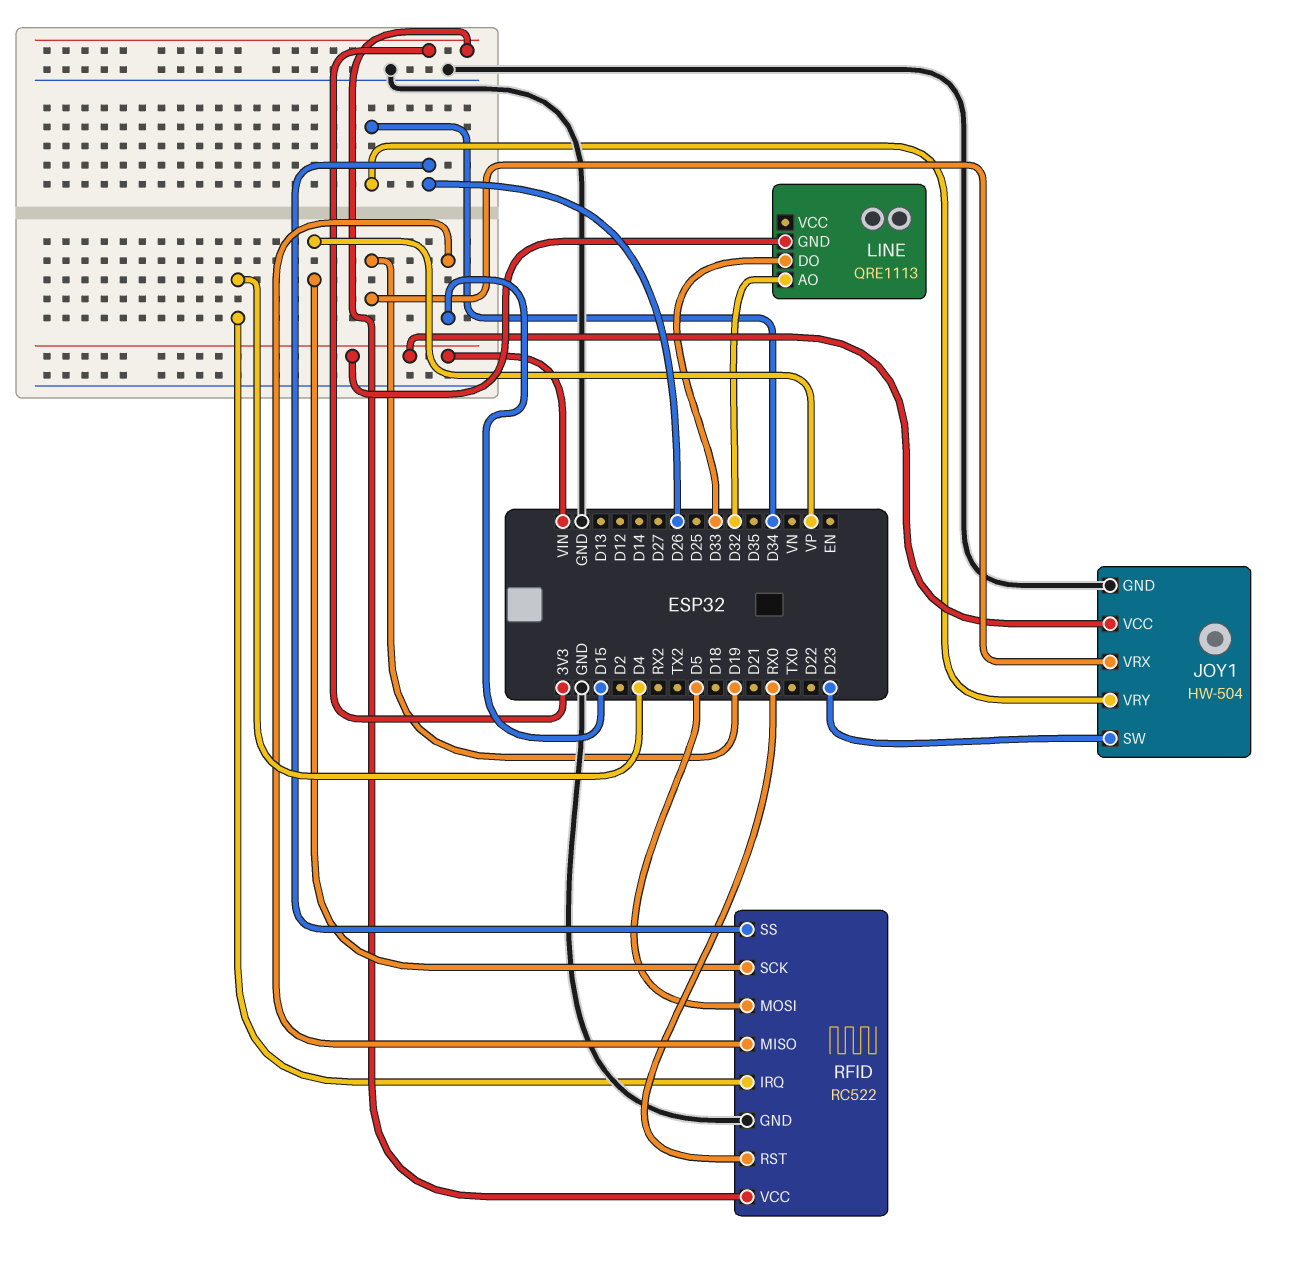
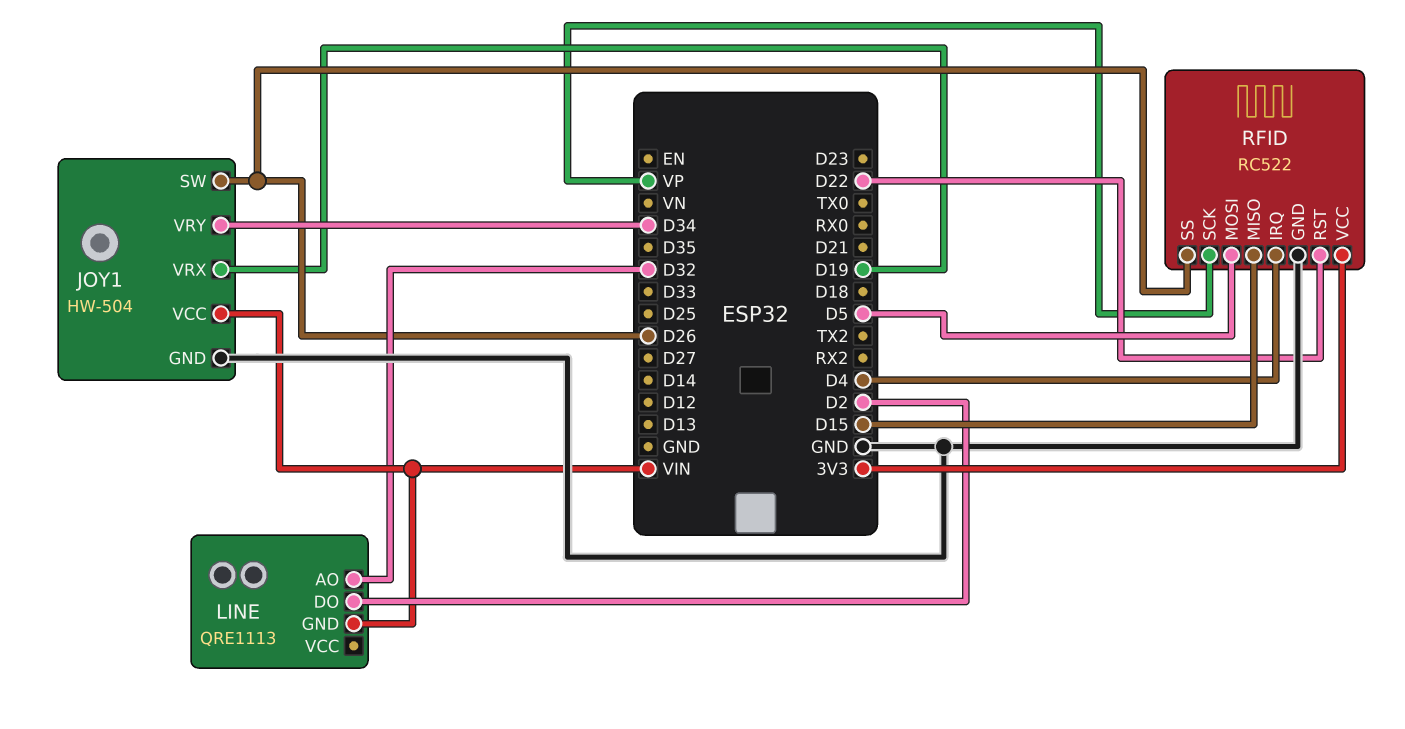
JOY1 pin SW: D23 -> D26
LINE pin DO: D33 -> D2
RFID pin RST: RX0 -> D22

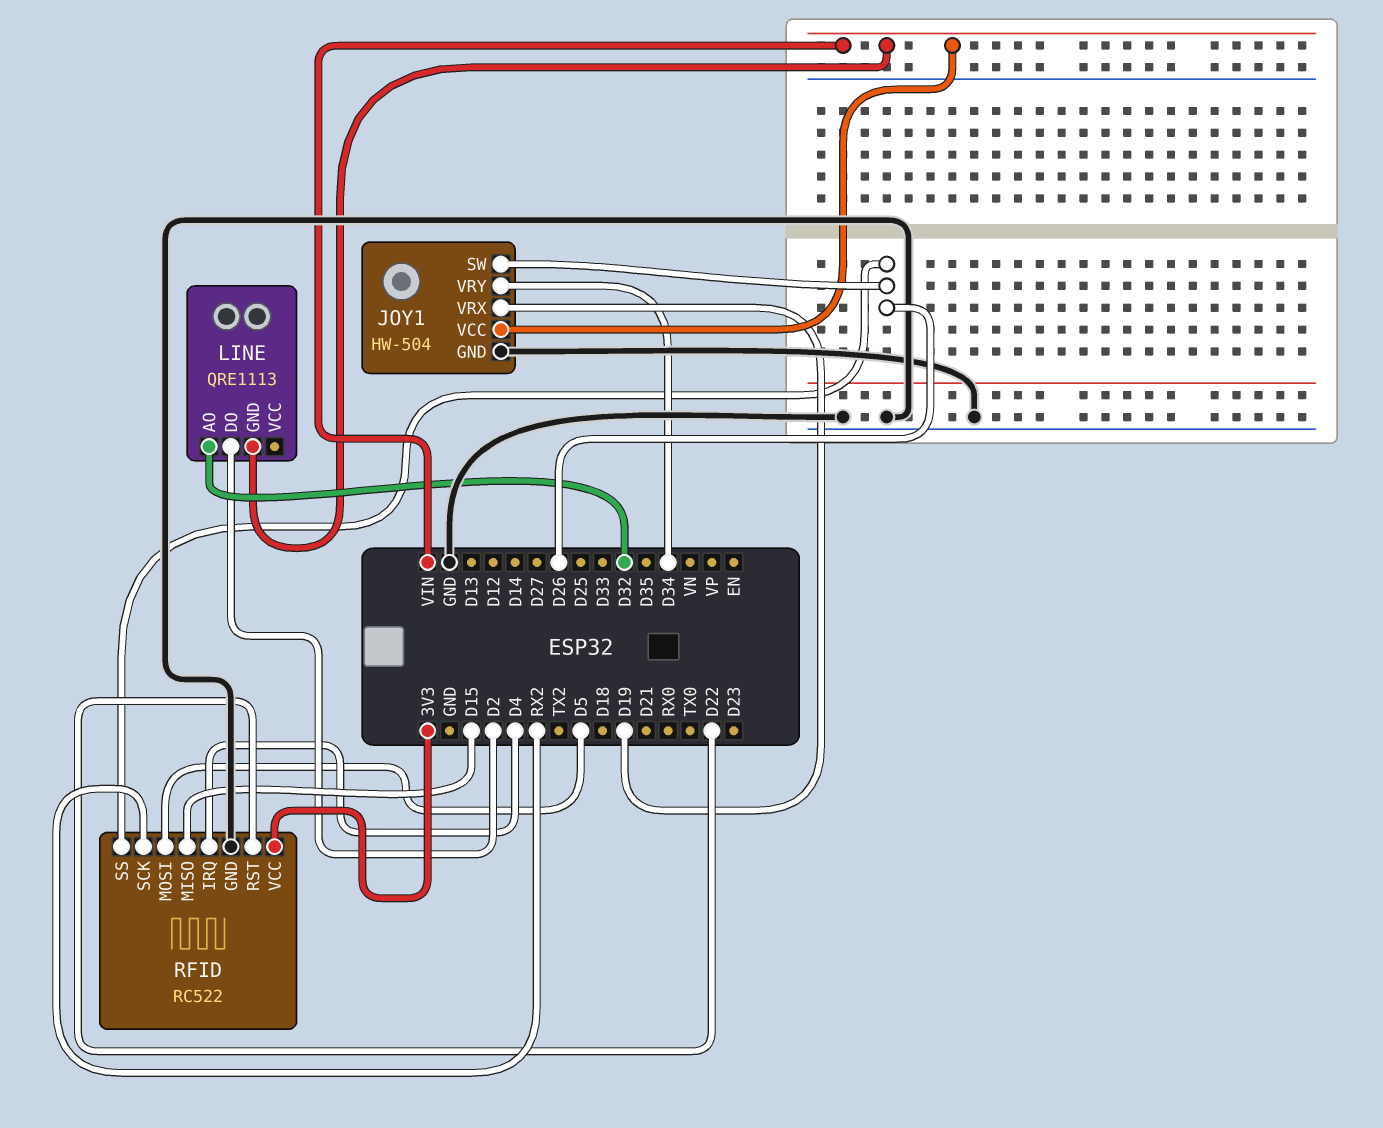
RFID pin SCK: VP -> RX2

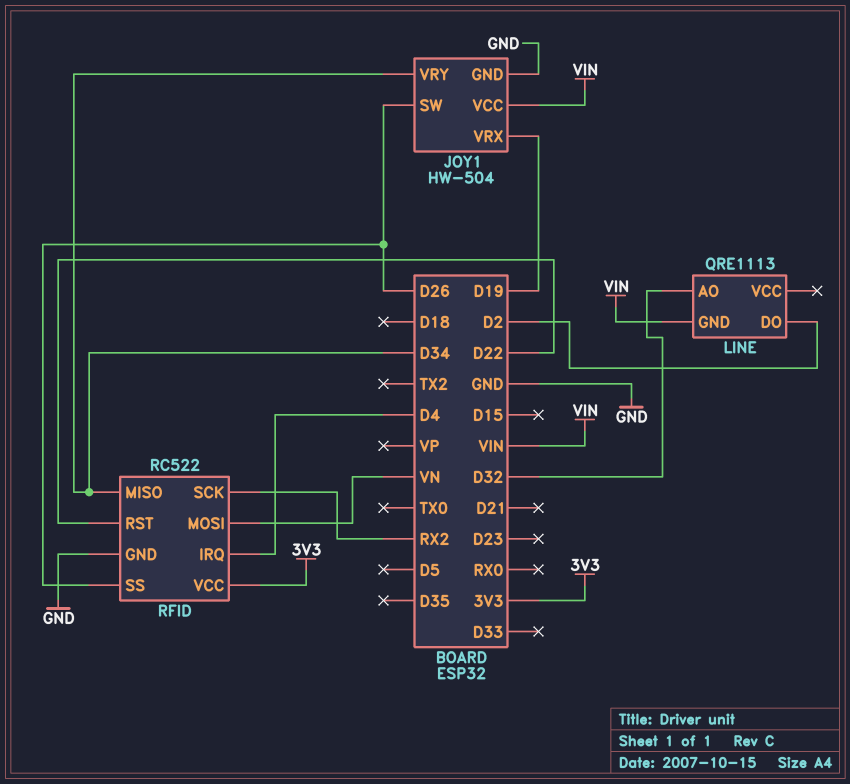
RFID pin MISO: D15 -> D34
RFID pin MOSI: D5 -> VN

